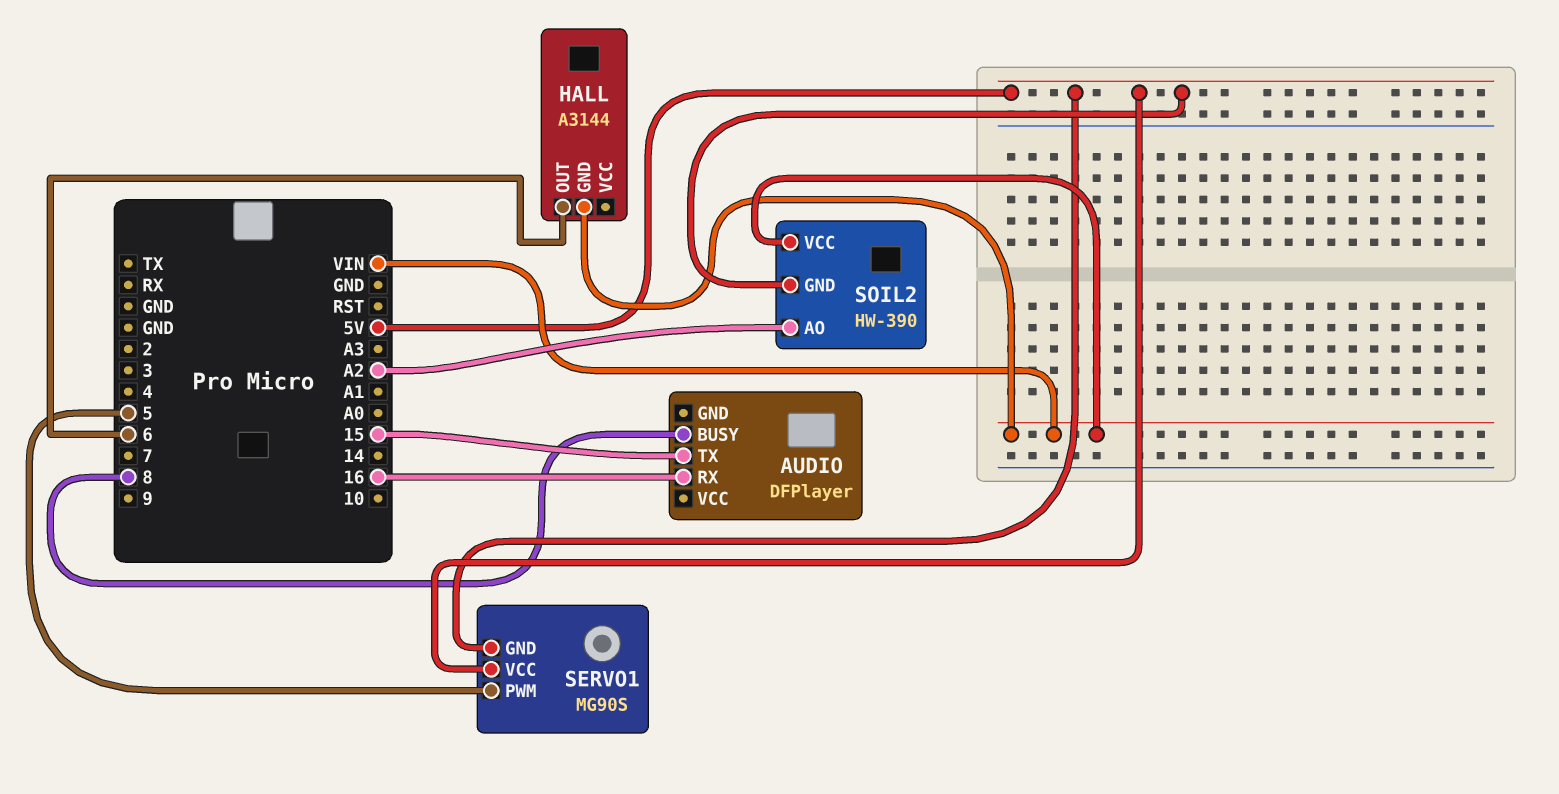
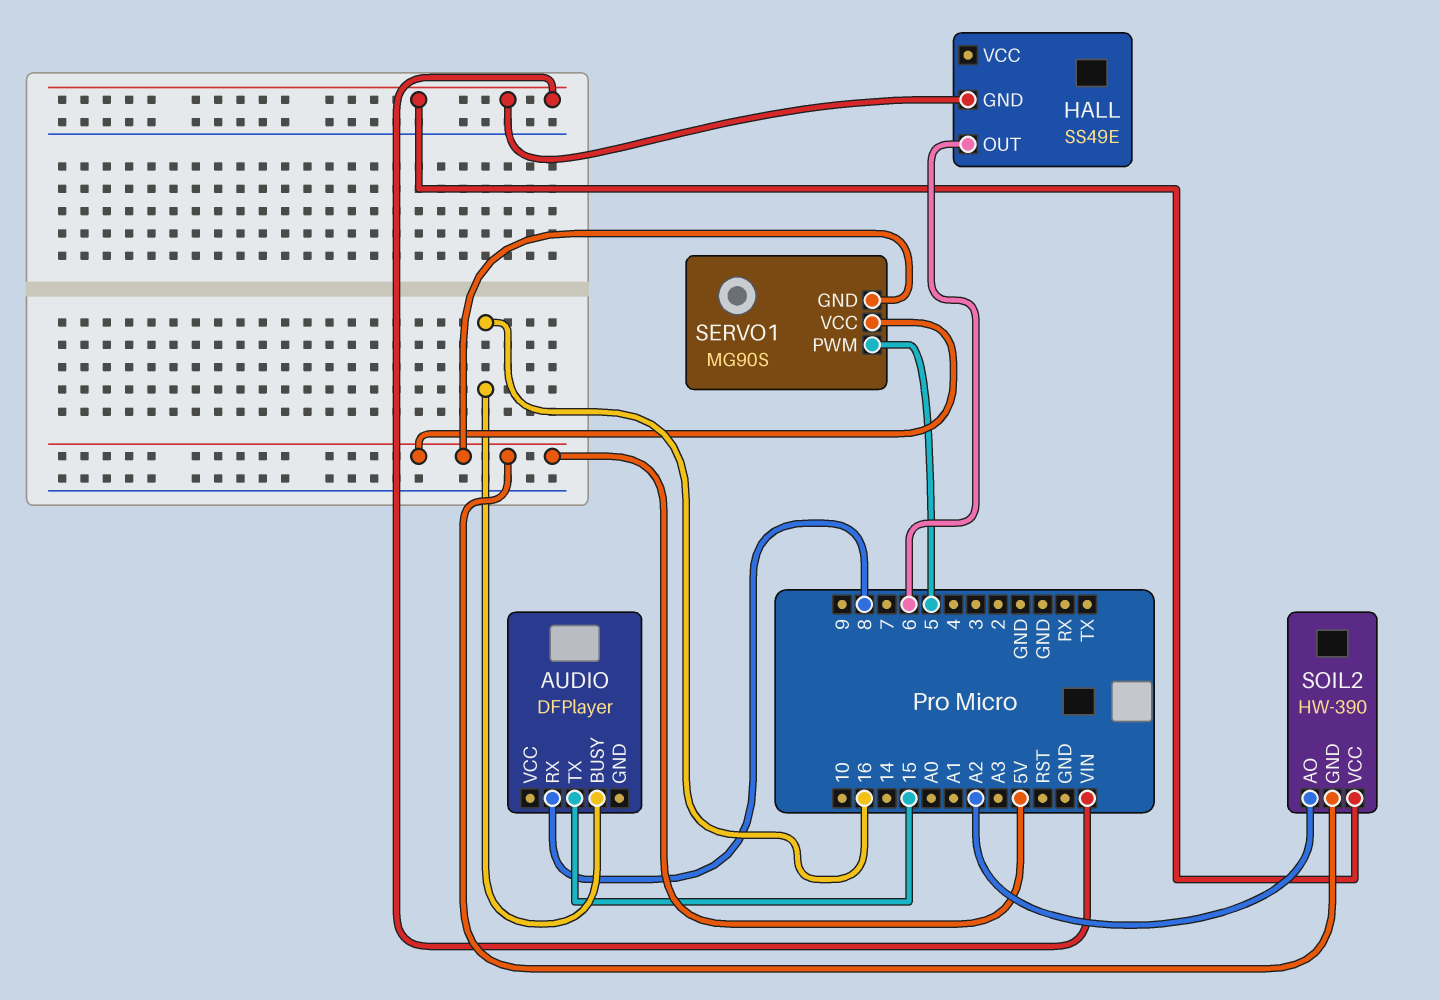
AUDIO pin BUSY: 8 -> 16
AUDIO pin RX: 16 -> 8
HALL: A3144 -> SS49E

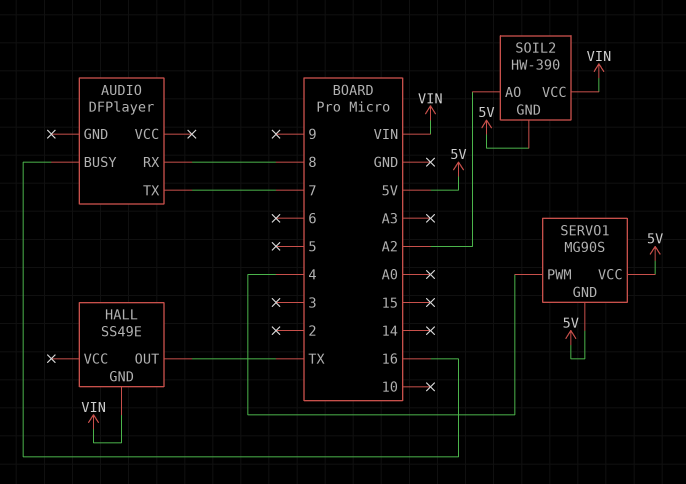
AUDIO pin TX: 15 -> 7
HALL pin OUT: 6 -> TX
SERVO1 pin PWM: 5 -> 4

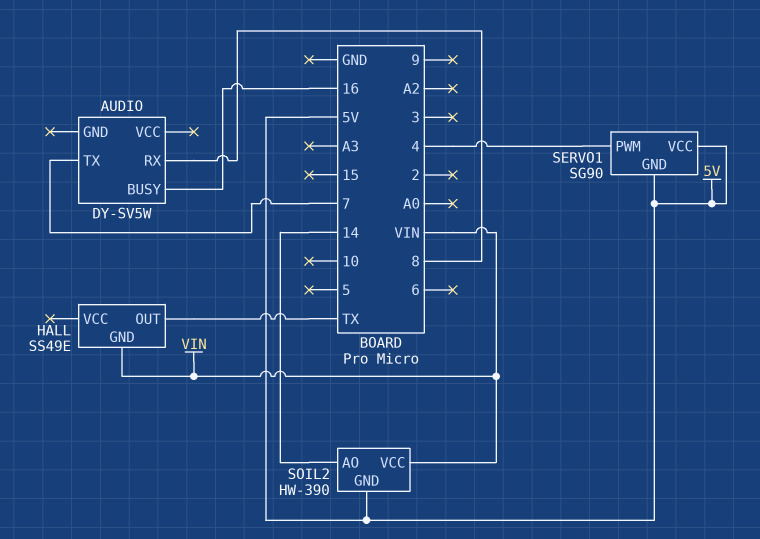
AUDIO: DFPlayer -> DY-SV5W
SERVO1: MG90S -> SG90
SOIL2 pin AO: A2 -> 14

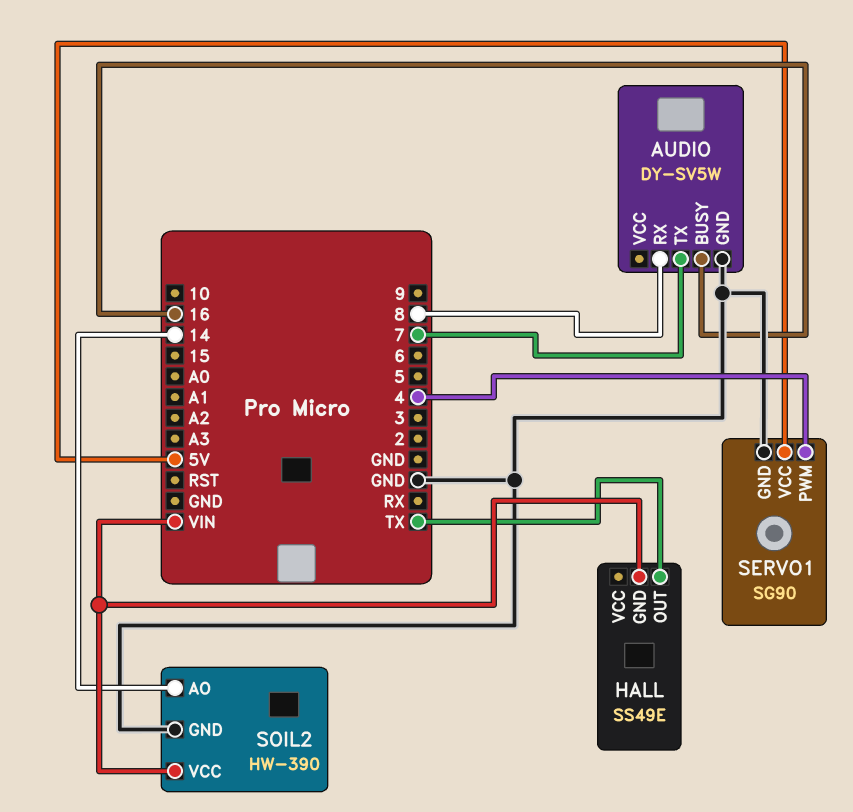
AUDIO pin GND: none -> GND
SERVO1 pin GND: 5V -> GND
SOIL2 pin GND: 5V -> GND

